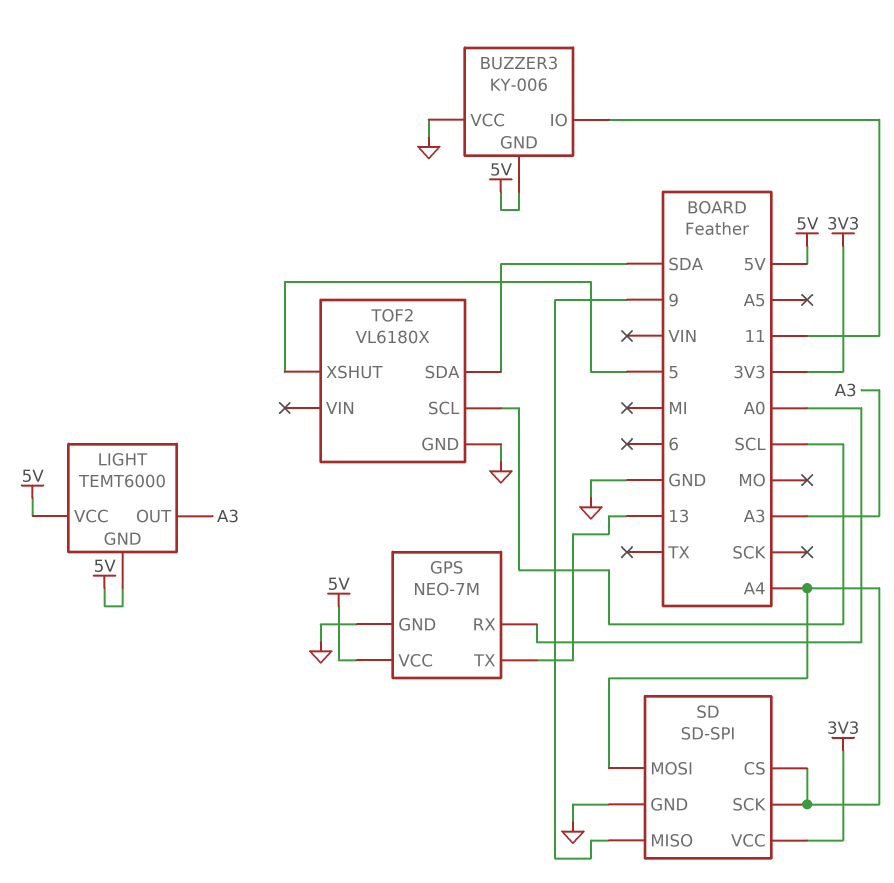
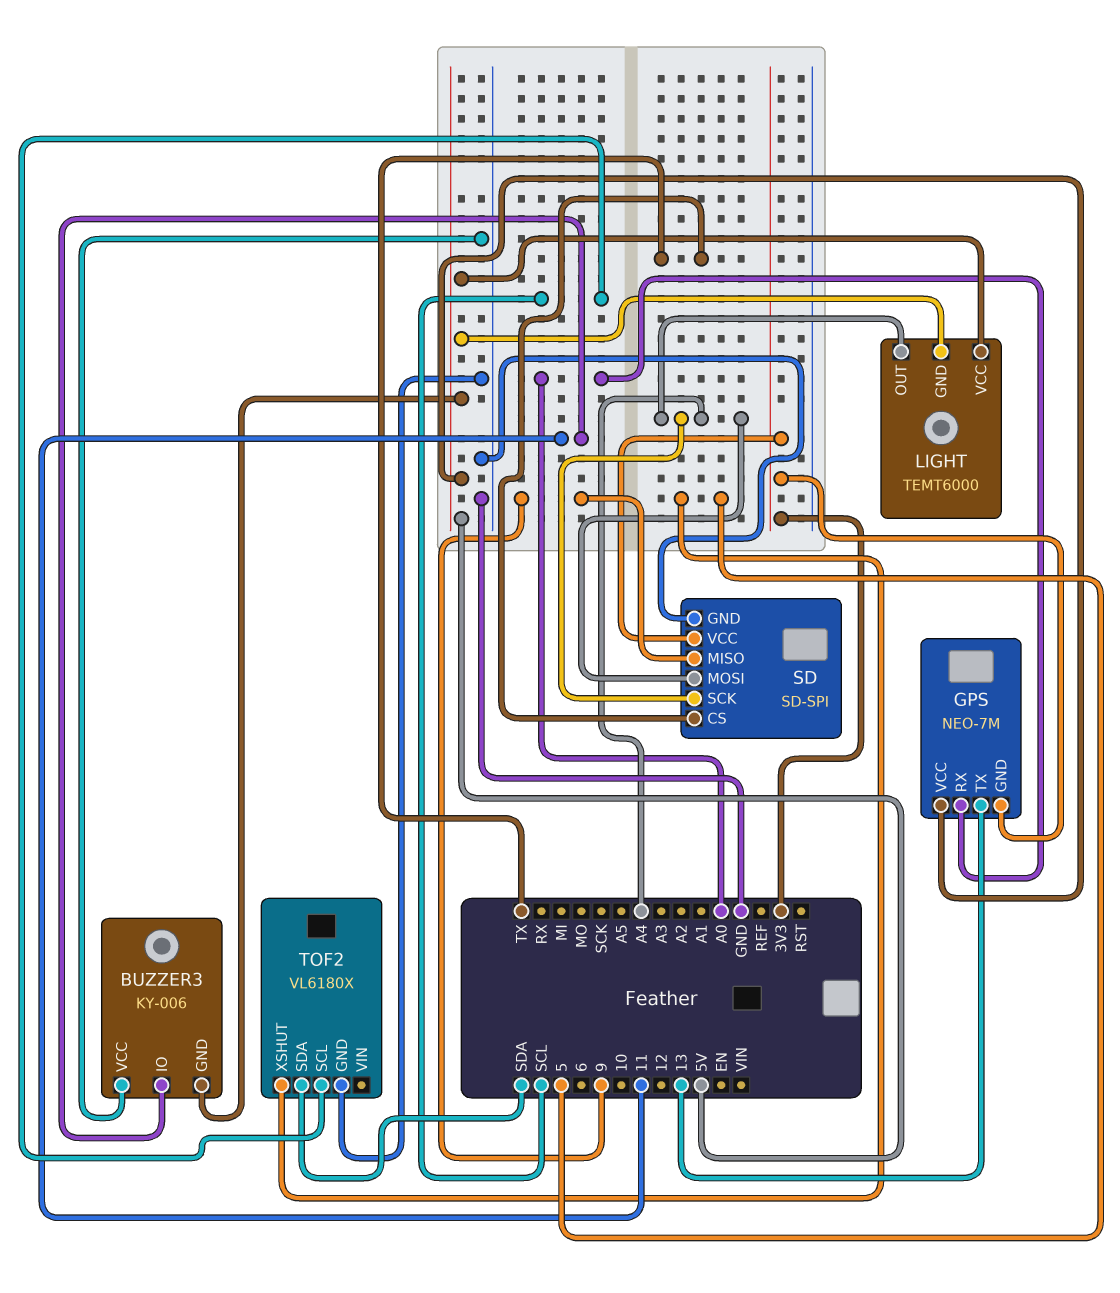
GPS pin GND: GND -> 3V3
LIGHT pin OUT: A3 -> A4
SD pin CS: A4 -> TX

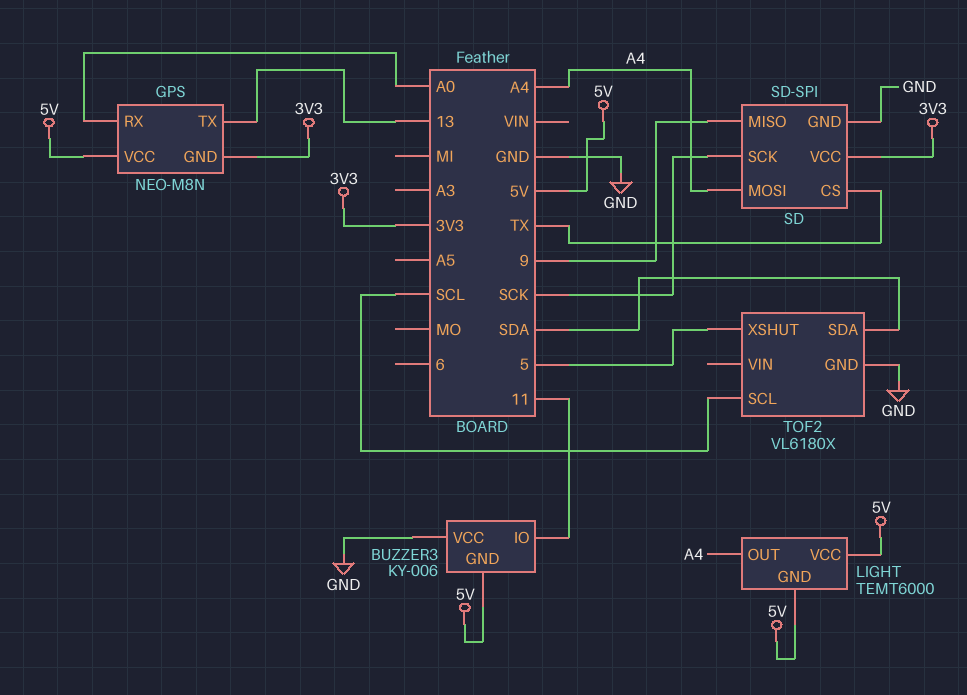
GPS: NEO-7M -> NEO-M8N
SD pin SCK: A4 -> SCK

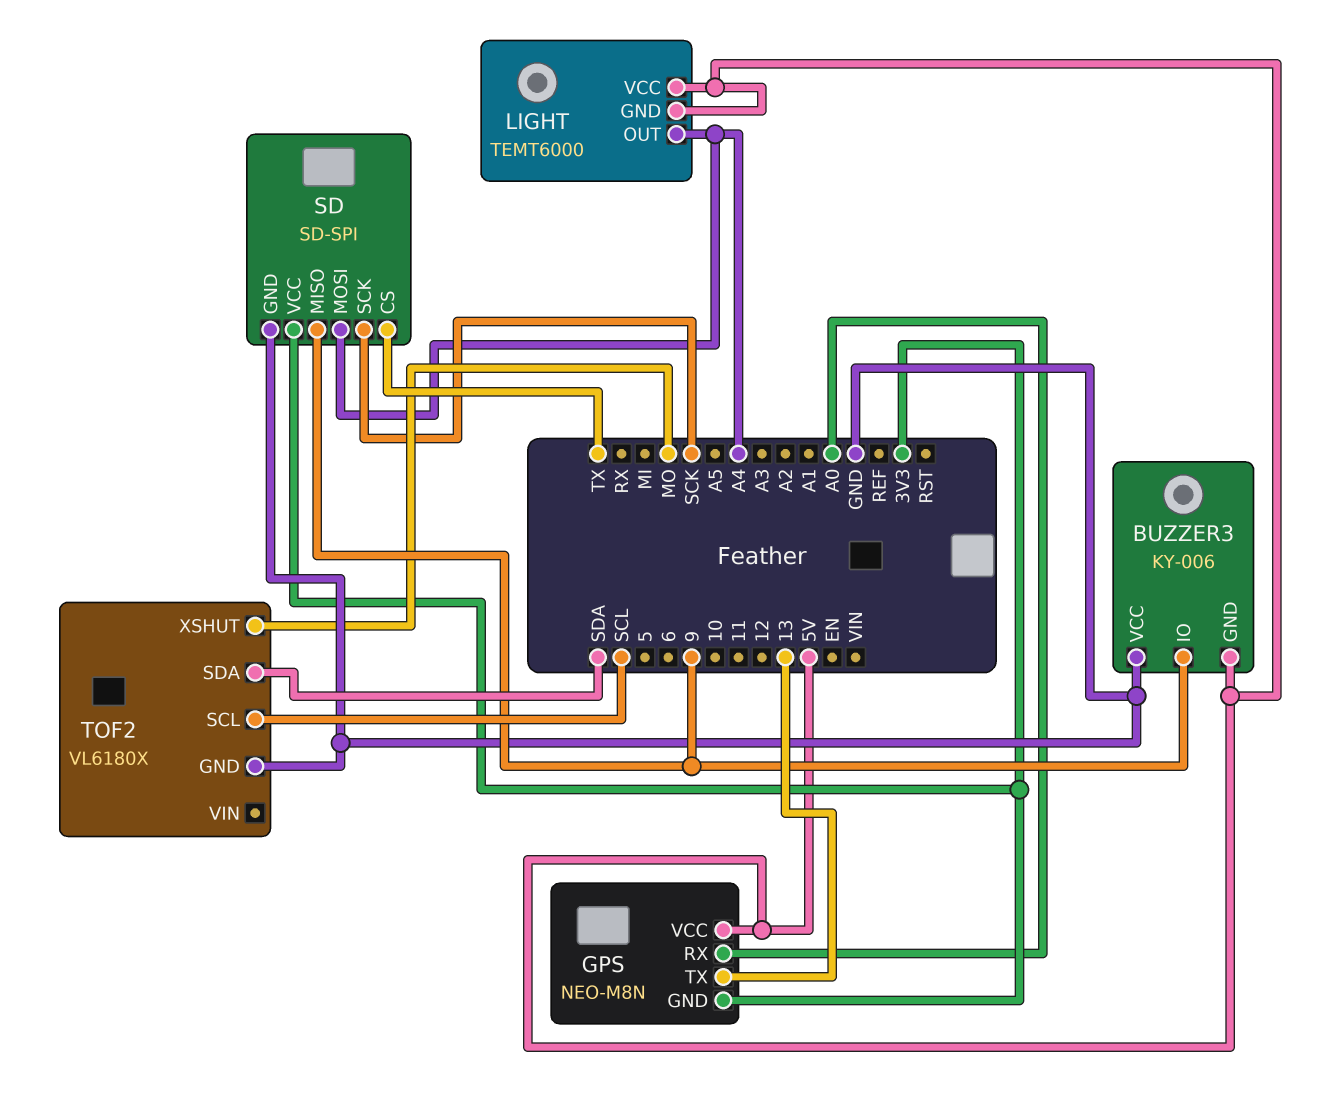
BUZZER3 pin IO: 11 -> 9
TOF2 pin XSHUT: 5 -> MO

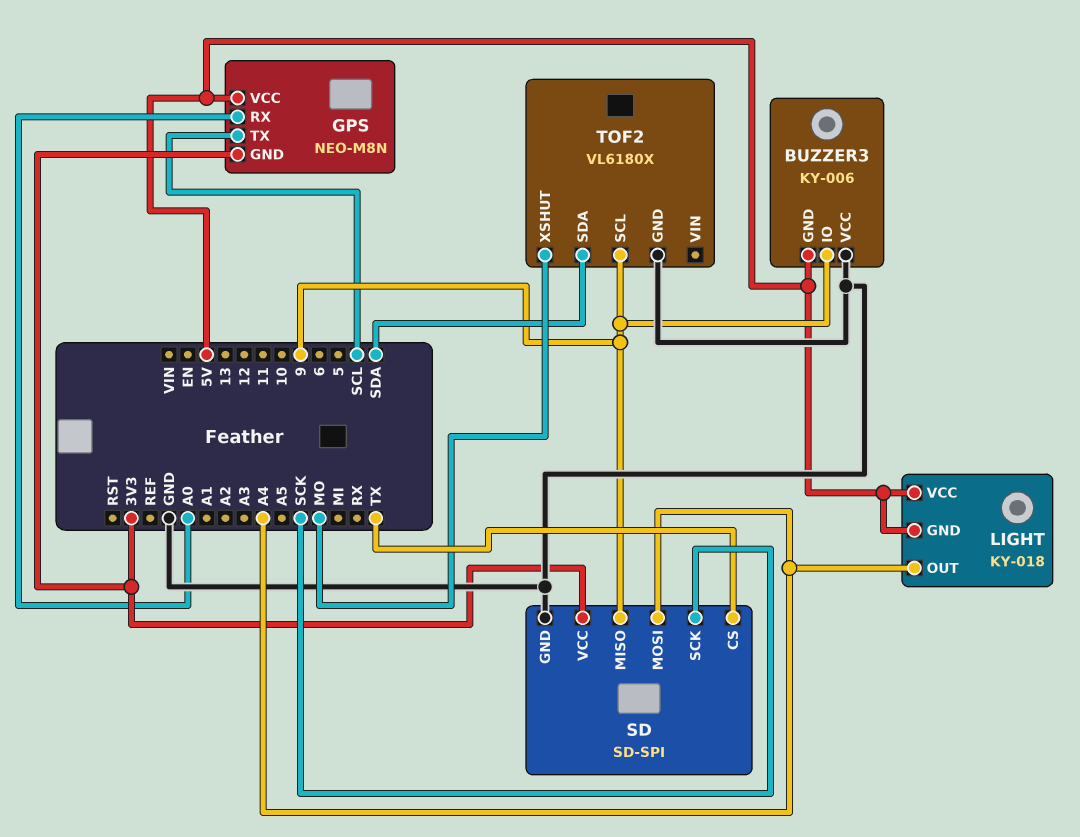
GPS pin TX: 13 -> SCL
LIGHT: TEMT6000 -> KY-018
TOF2 pin SCL: SCL -> 9

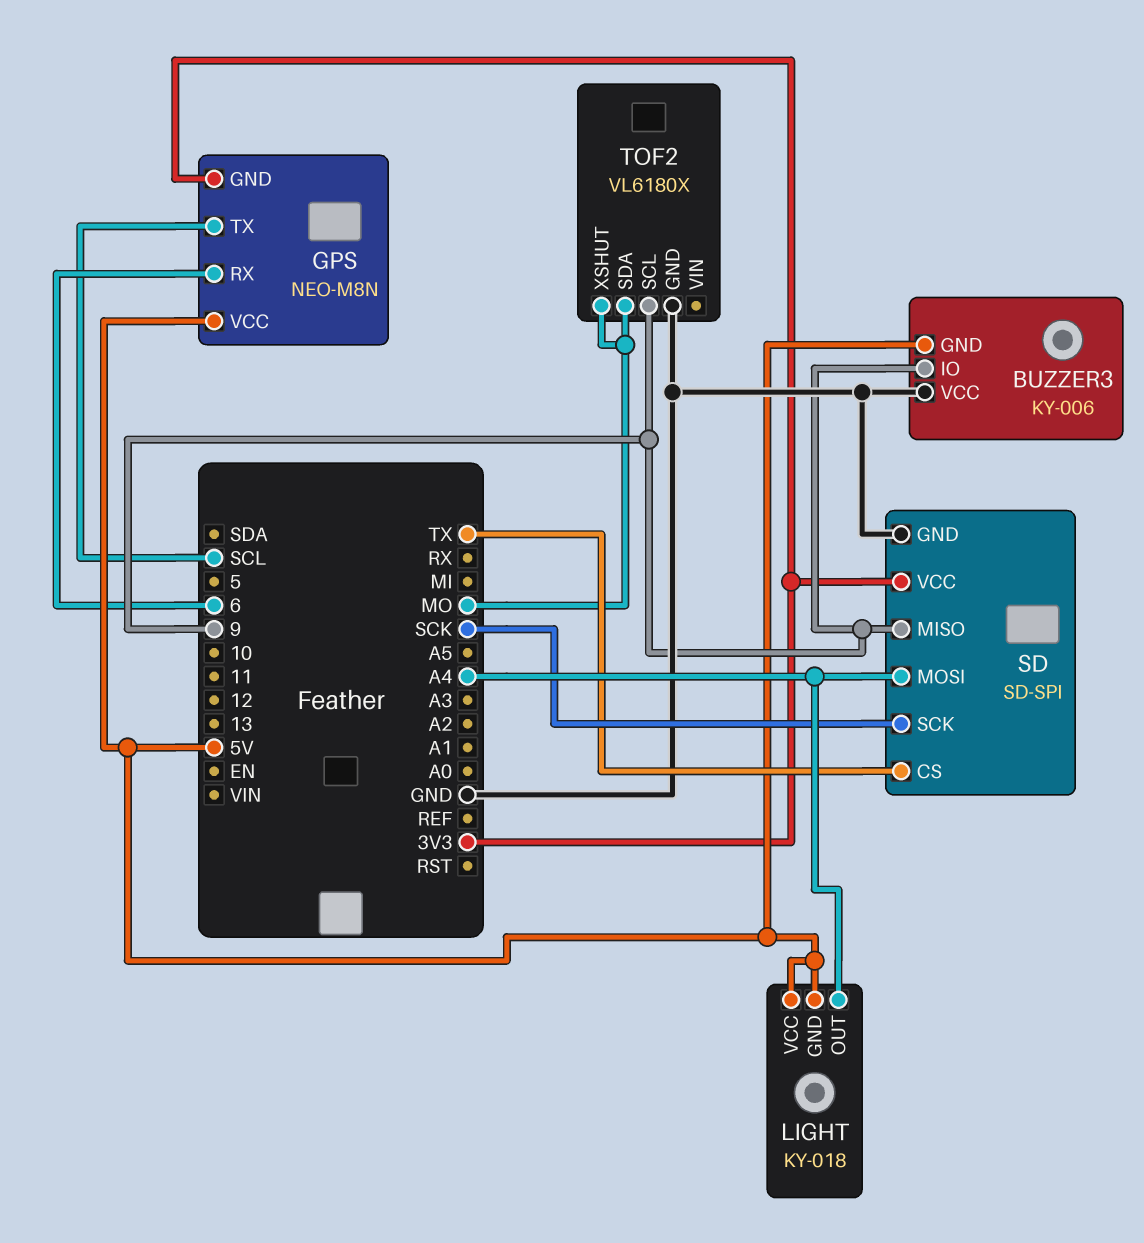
GPS pin RX: A0 -> 6
TOF2 pin SDA: SDA -> MO

